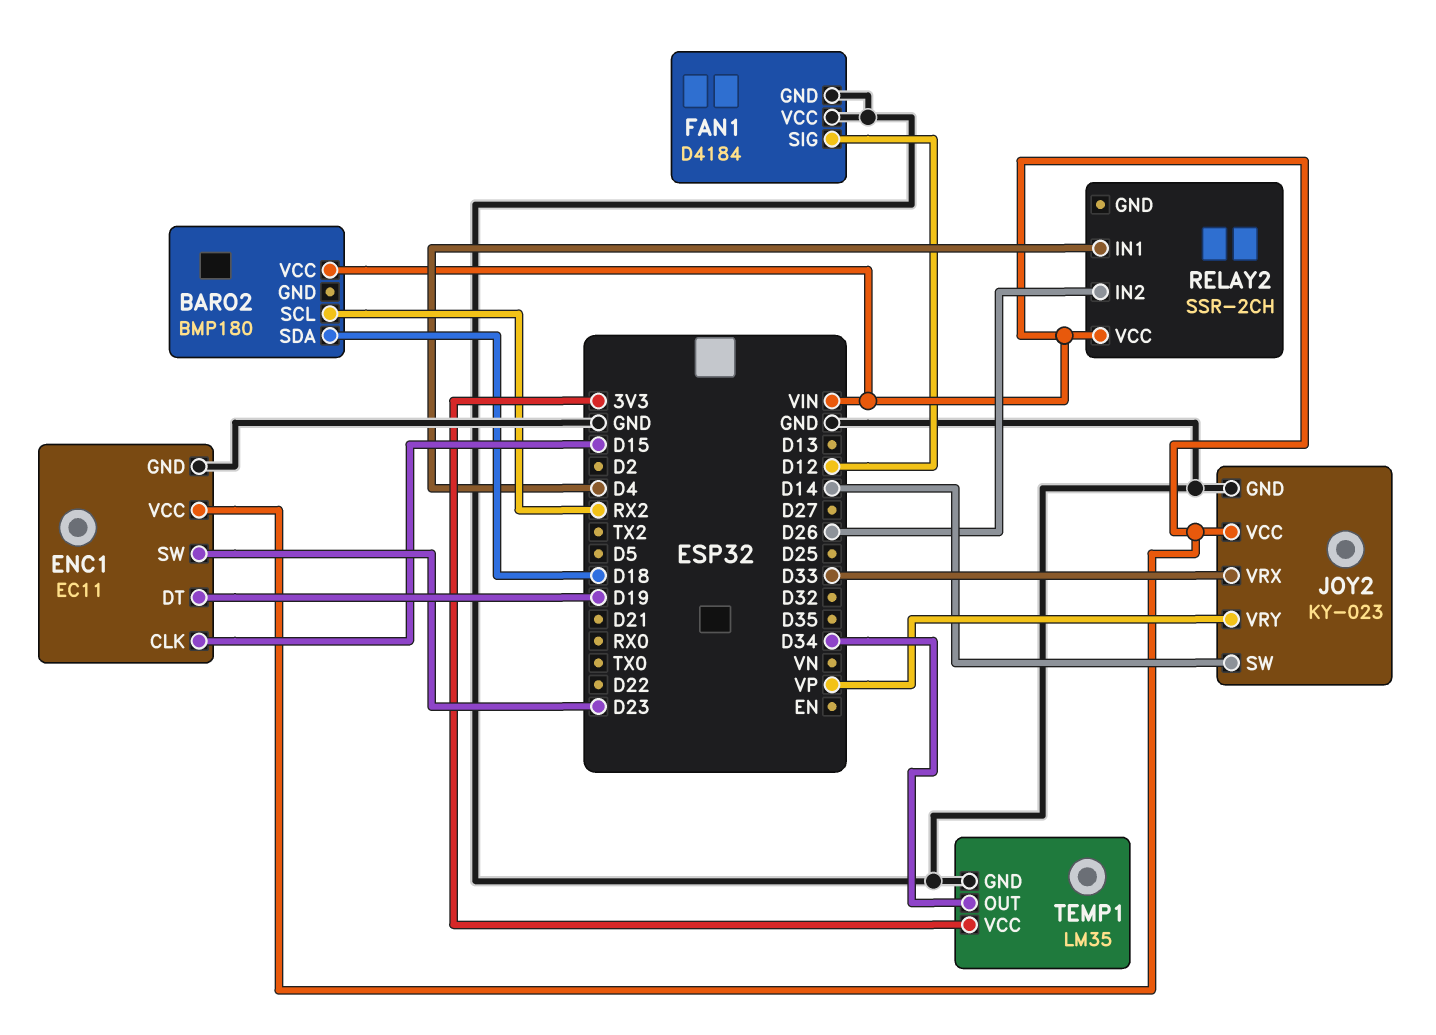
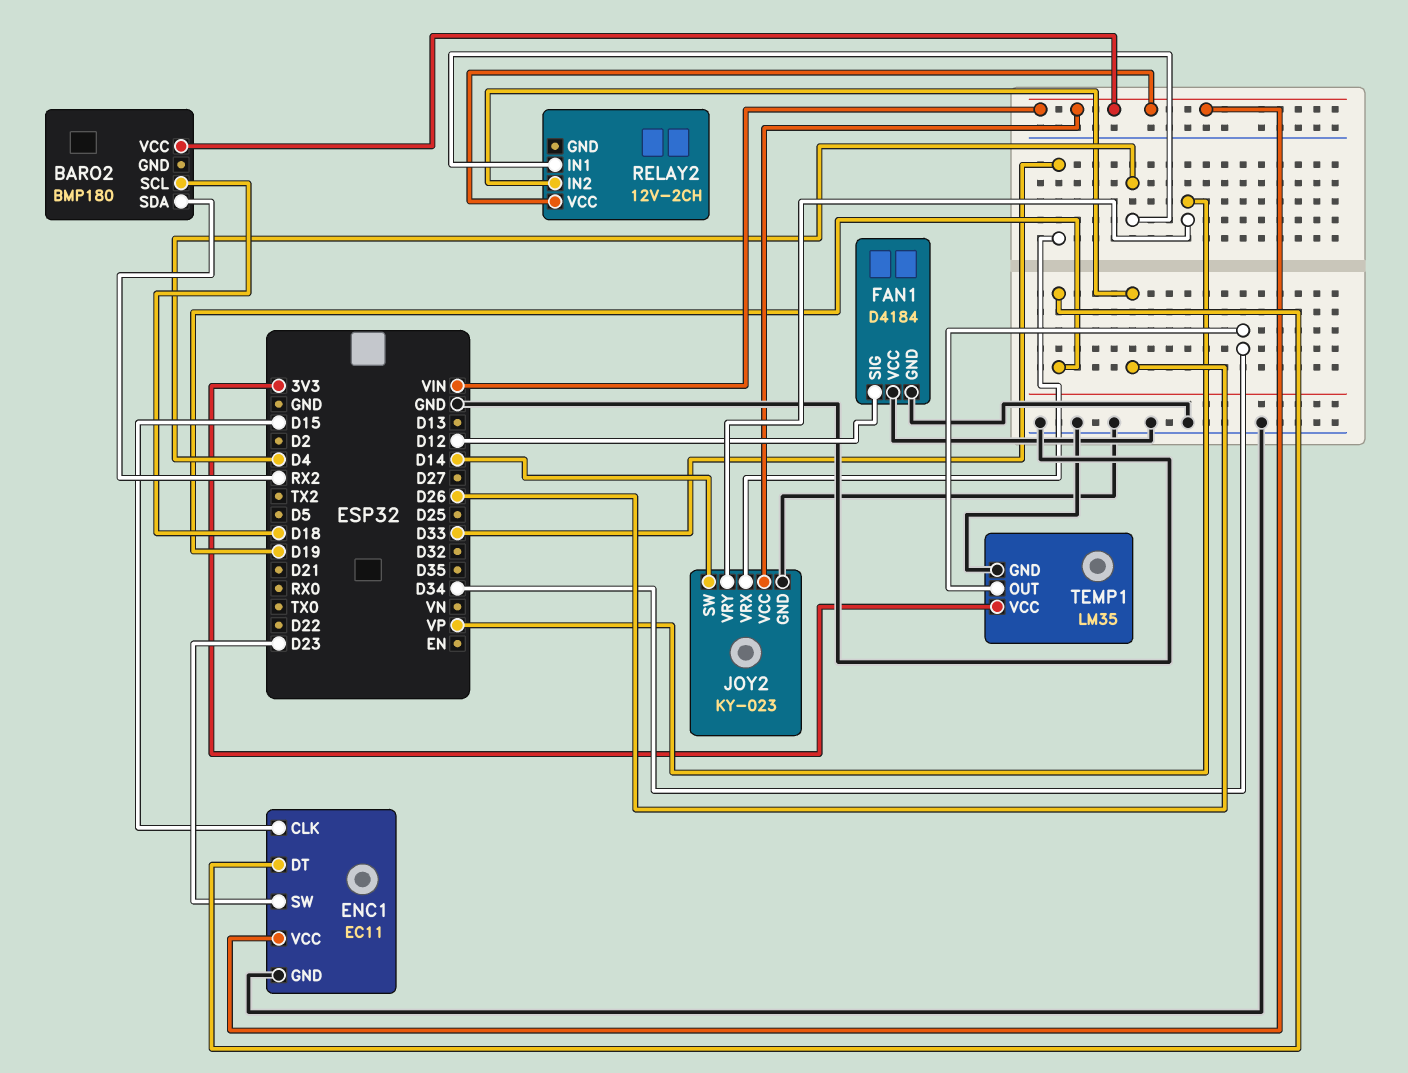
BARO2 pin SCL: RX2 -> D18
BARO2 pin SDA: D18 -> RX2
RELAY2: SSR-2CH -> 12V-2CH

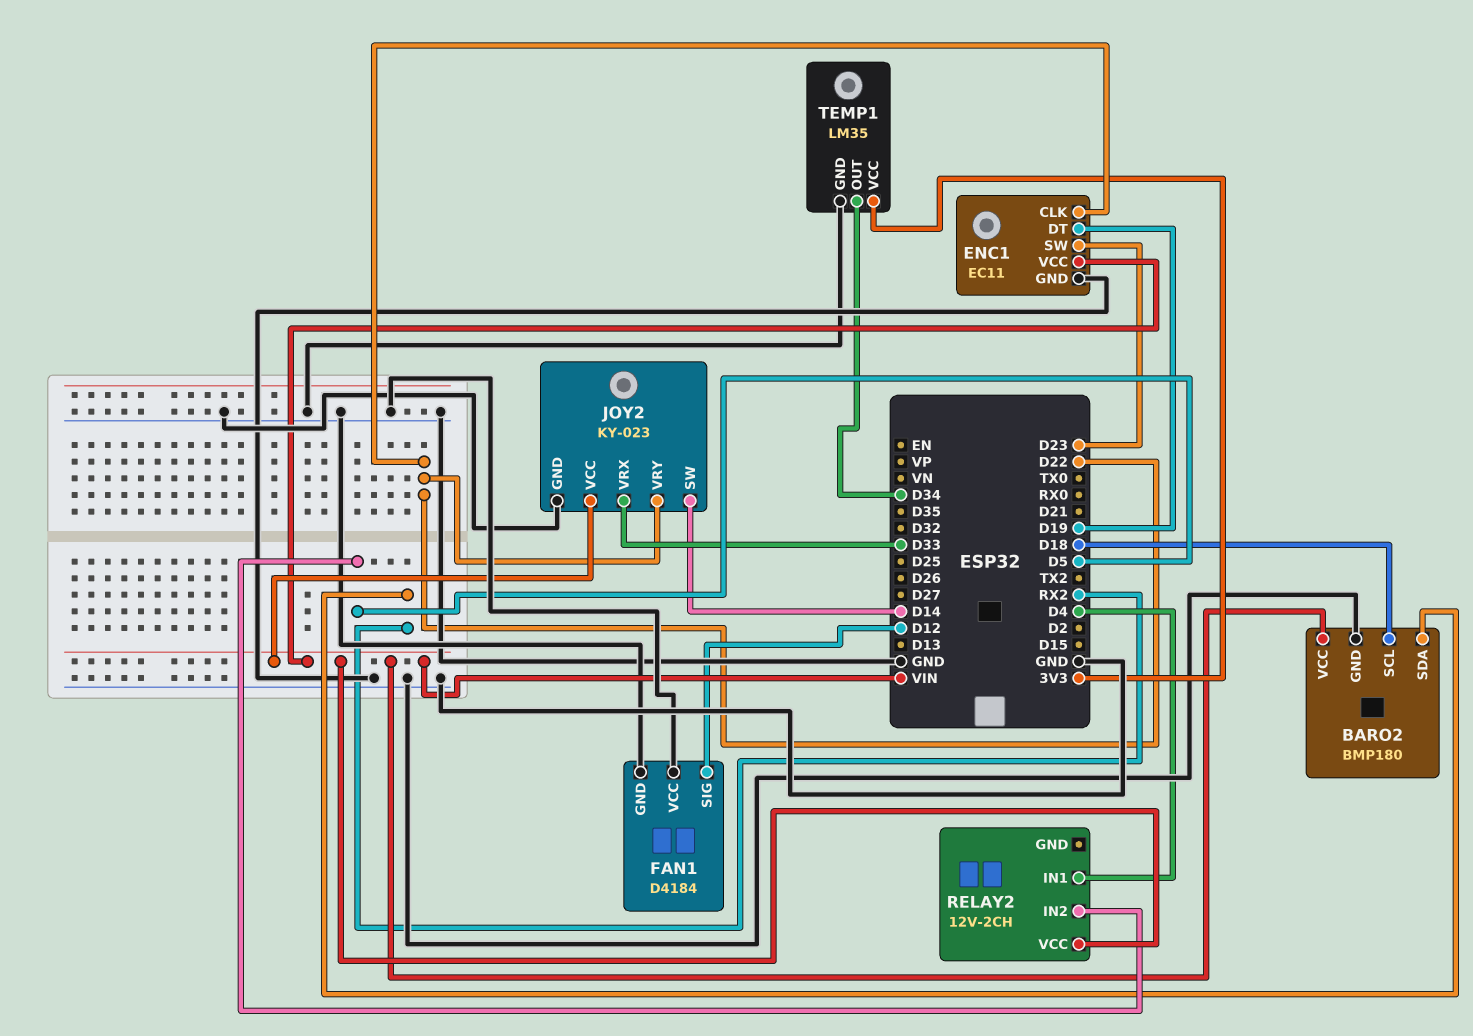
BARO2 pin GND: none -> GND
ENC1 pin CLK: D15 -> D22
JOY2 pin VRY: VP -> D22
RELAY2 pin IN2: D26 -> D5

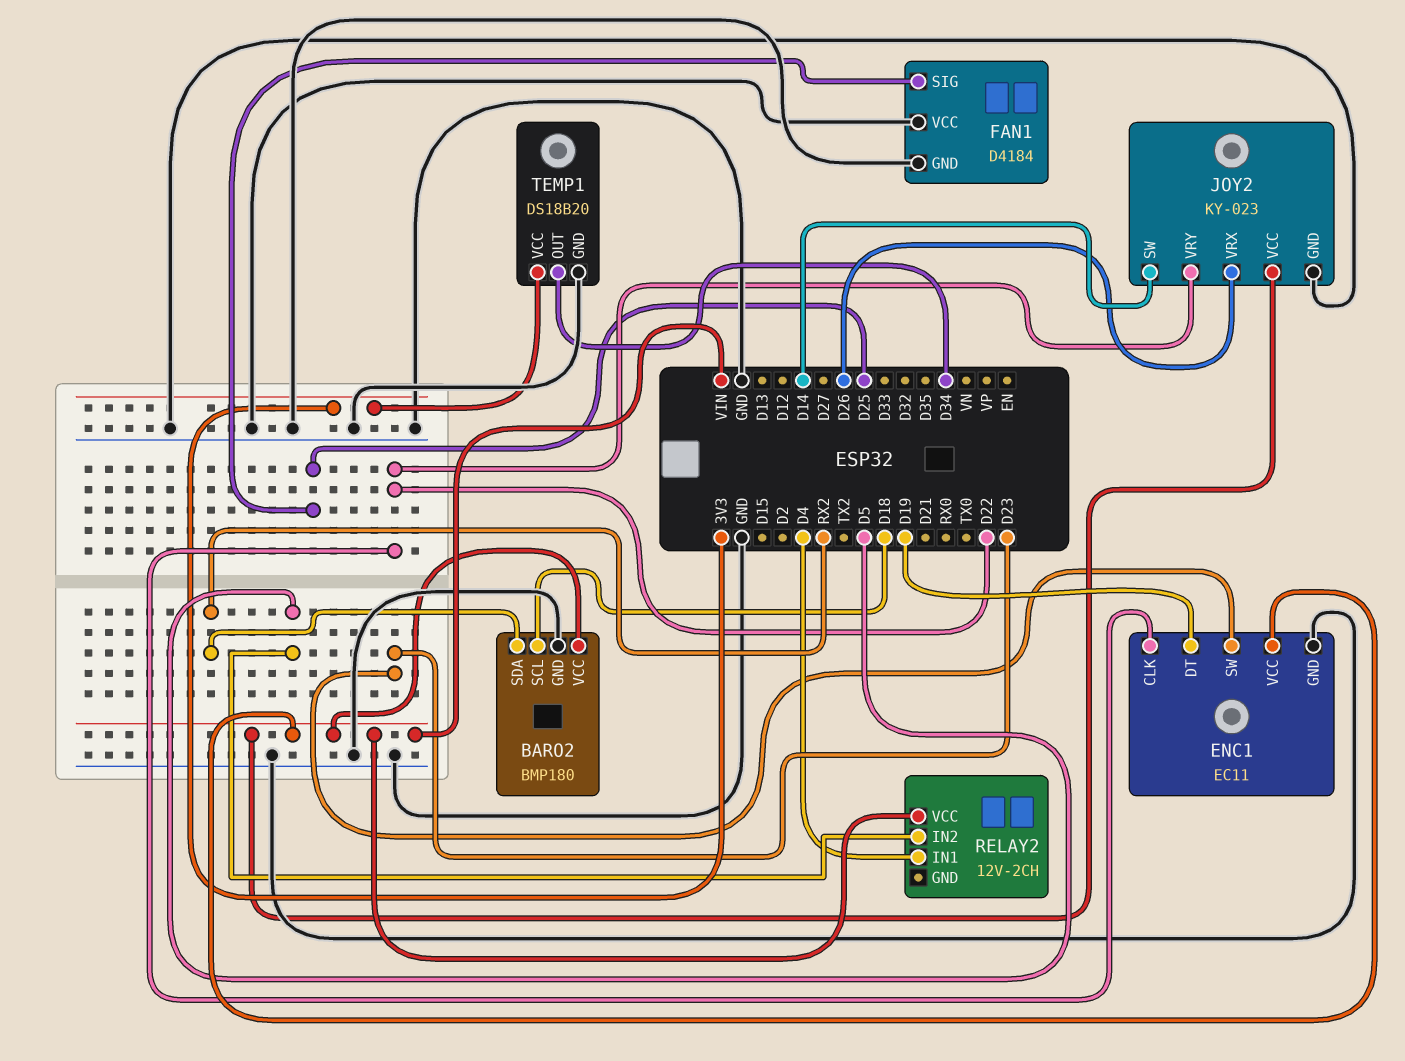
FAN1 pin SIG: D12 -> D25
JOY2 pin VRX: D33 -> D26
TEMP1: LM35 -> DS18B20

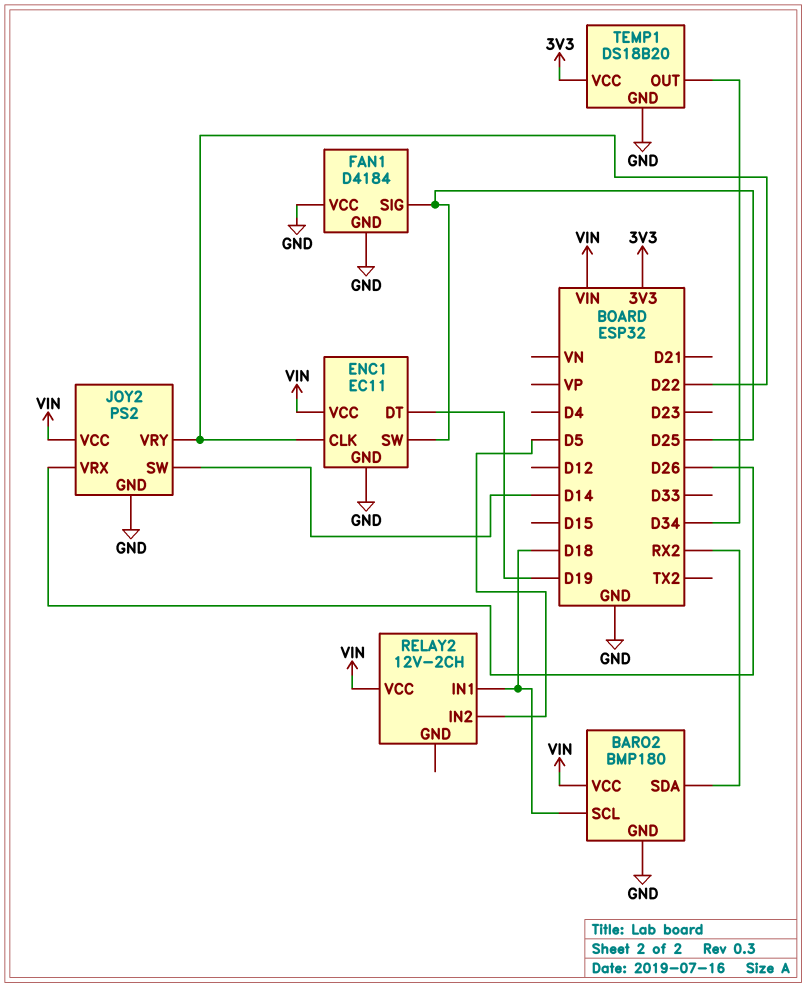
ENC1 pin SW: D23 -> D25
JOY2: KY-023 -> PS2
RELAY2 pin IN1: D4 -> D18

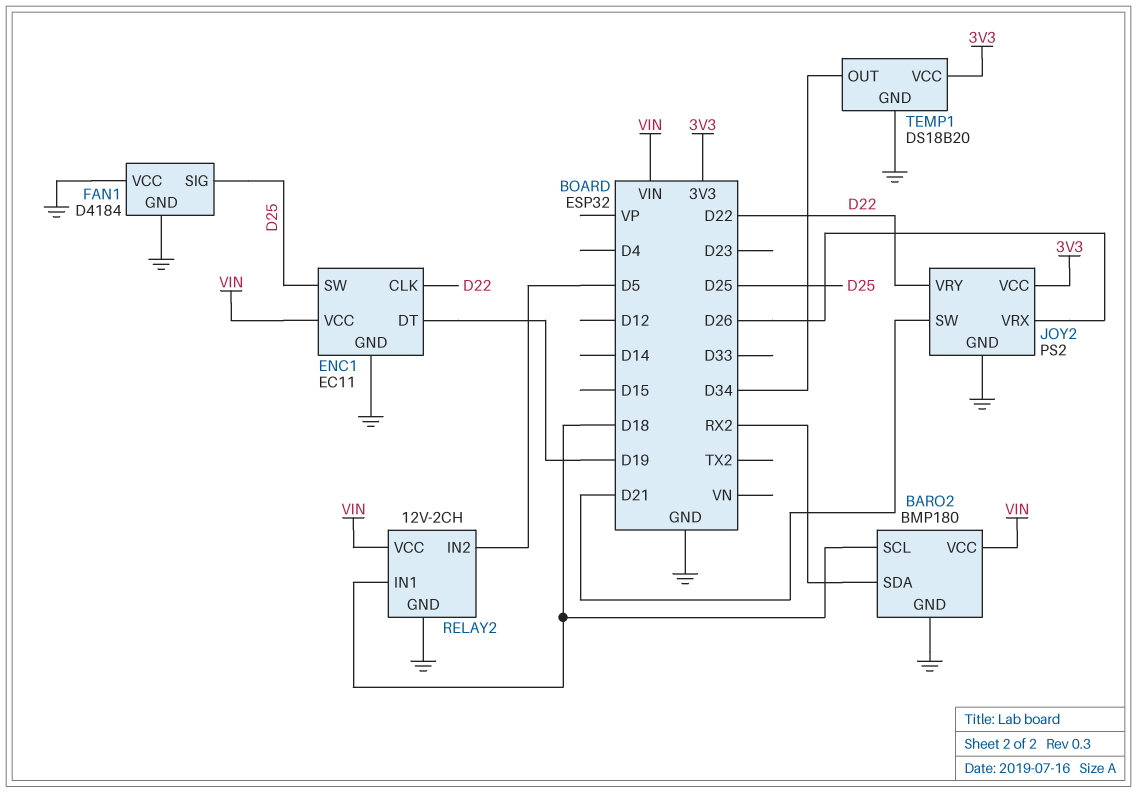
JOY2 pin SW: D14 -> D21
JOY2 pin VCC: VIN -> 3V3
RELAY2 pin GND: none -> GND

